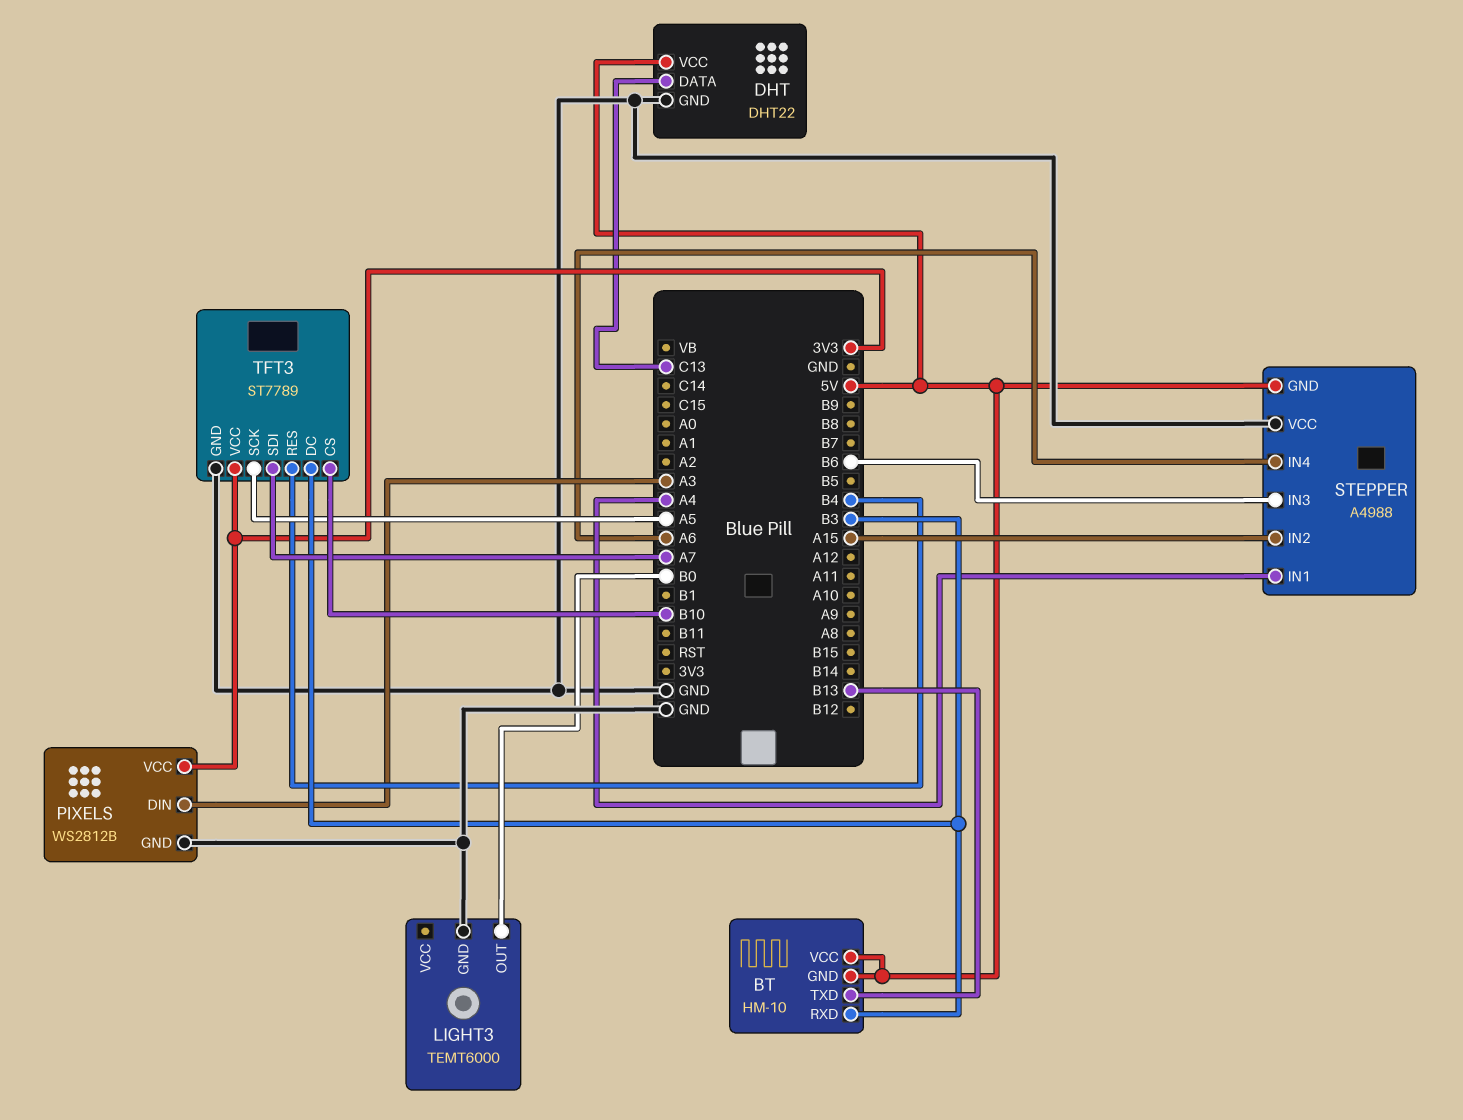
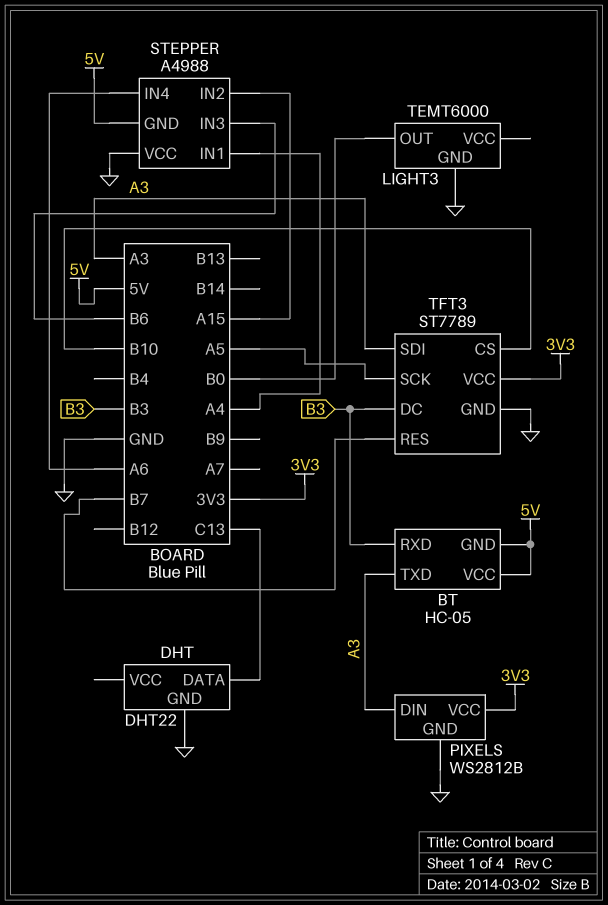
BT: HM-10 -> HC-05
BT pin TXD: B13 -> A3
DHT pin VCC: 5V -> none
TFT3 pin RES: B4 -> B7
TFT3 pin SDI: A7 -> A3

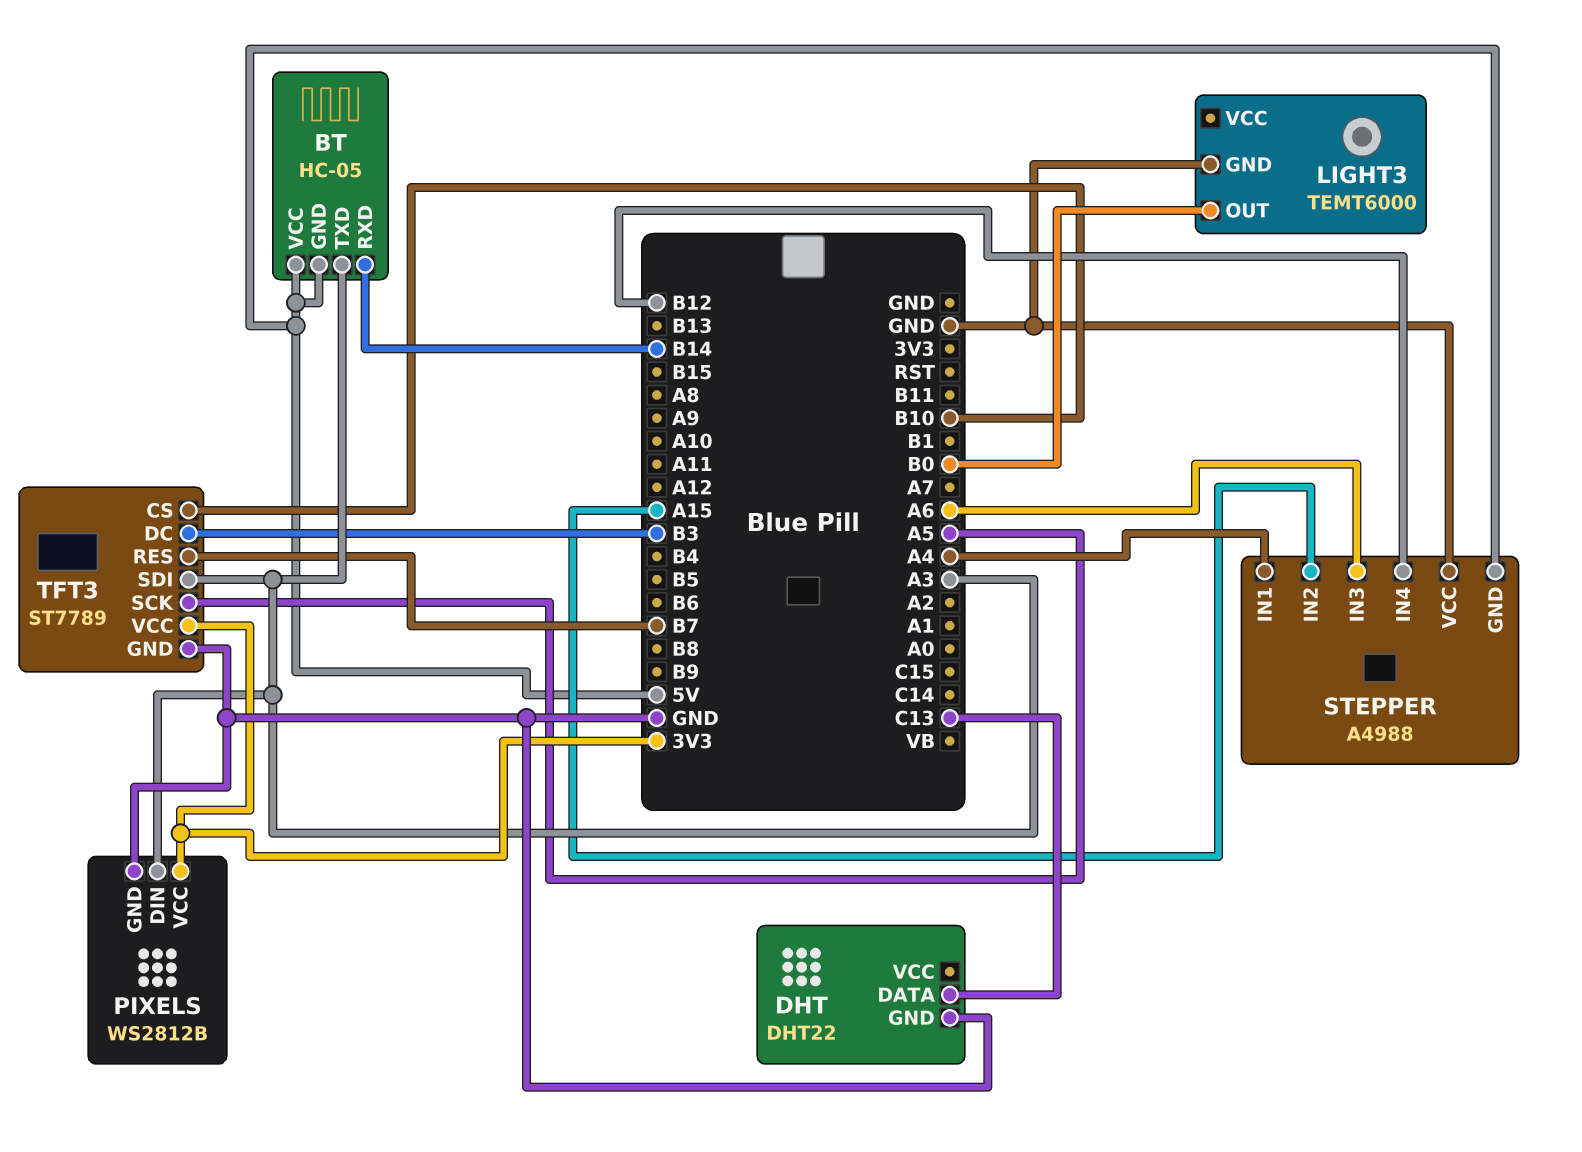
BT pin RXD: B3 -> B14
STEPPER pin IN3: B6 -> A6
STEPPER pin IN4: A6 -> B12

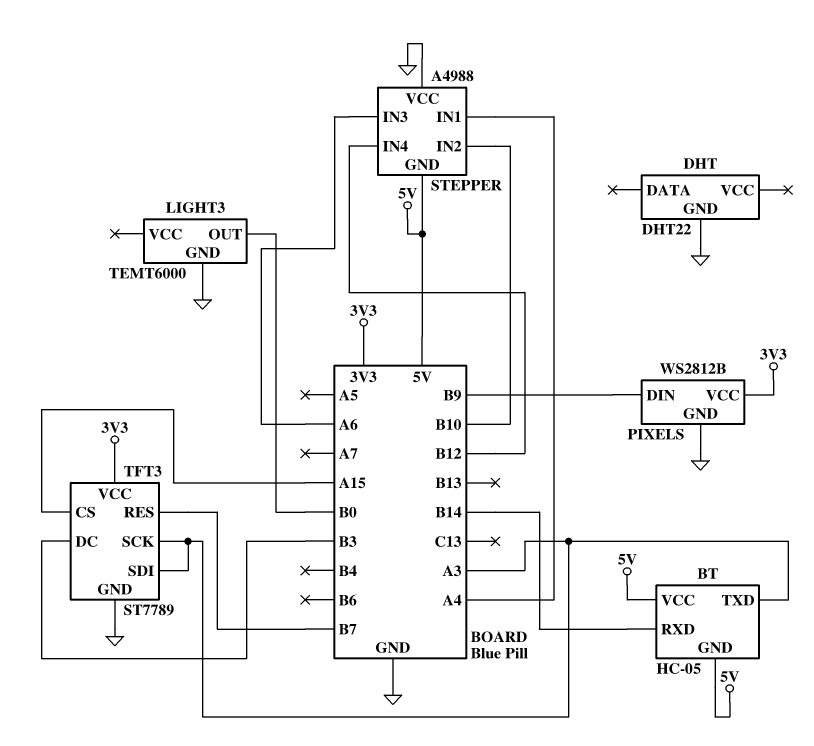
DHT pin DATA: C13 -> none
PIXELS pin DIN: A3 -> B9
STEPPER pin IN2: A15 -> B10
TFT3 pin CS: B10 -> A15
TFT3 pin SCK: A5 -> A3

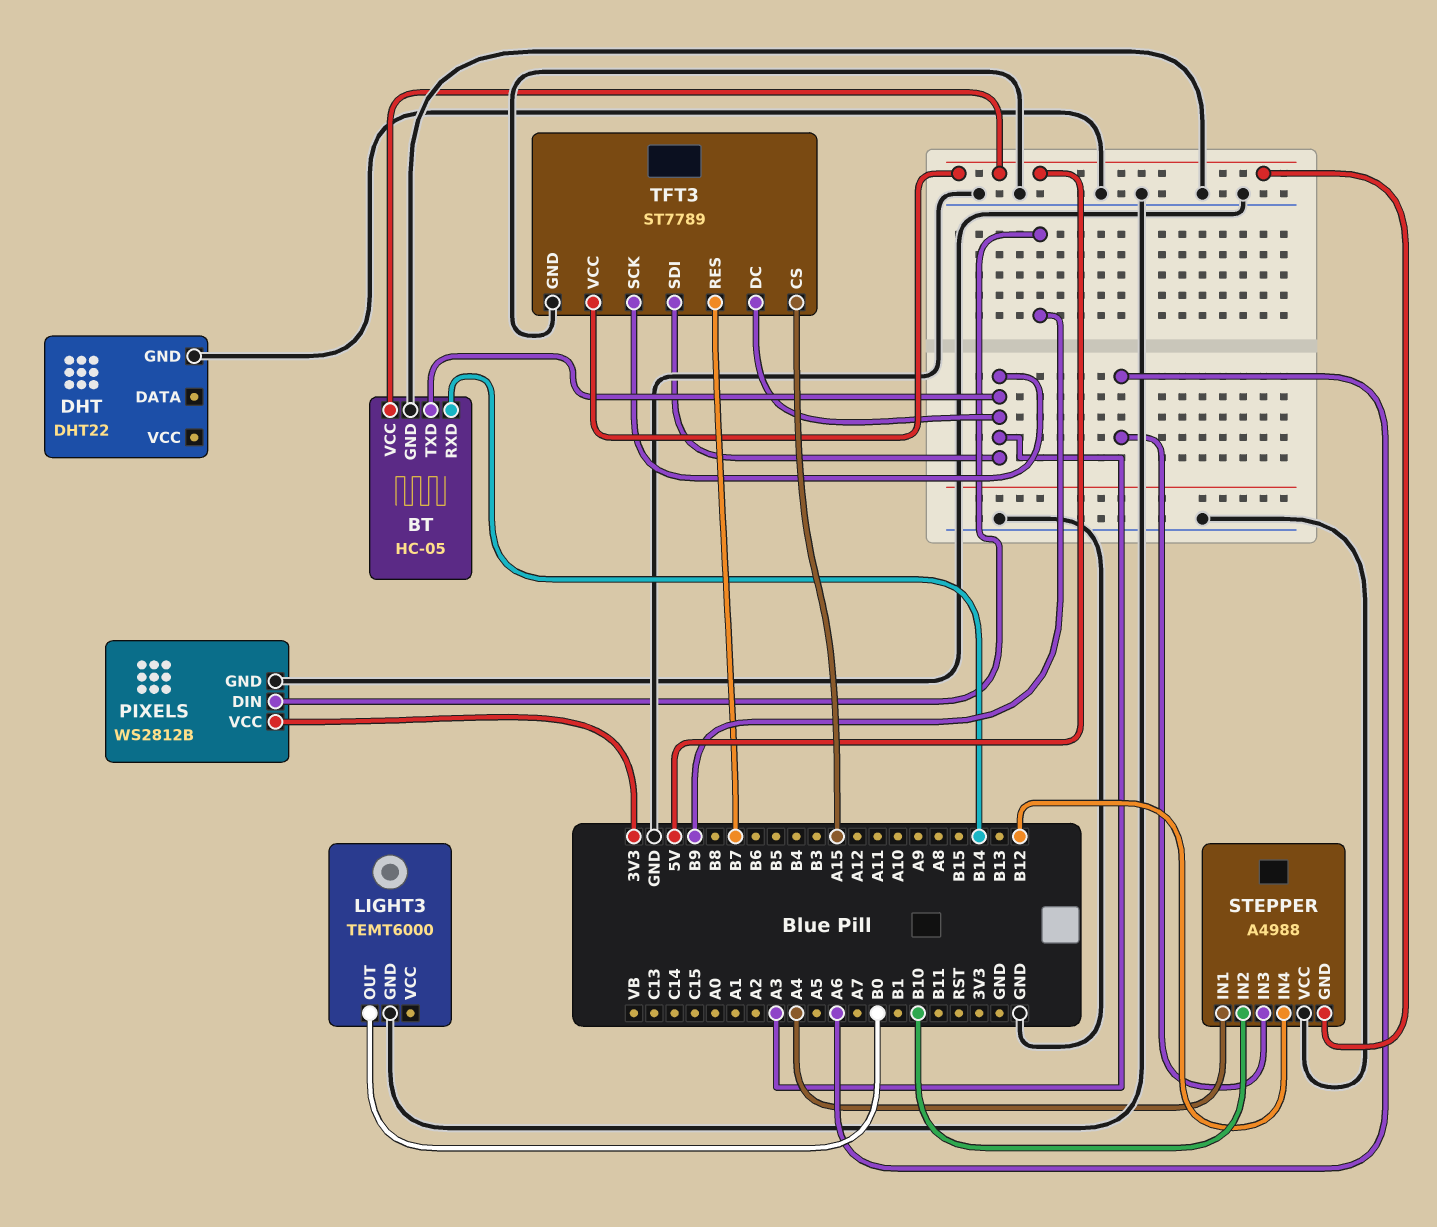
BT pin GND: 5V -> GND
TFT3 pin DC: B3 -> A3
TFT3 pin VCC: 3V3 -> 5V

